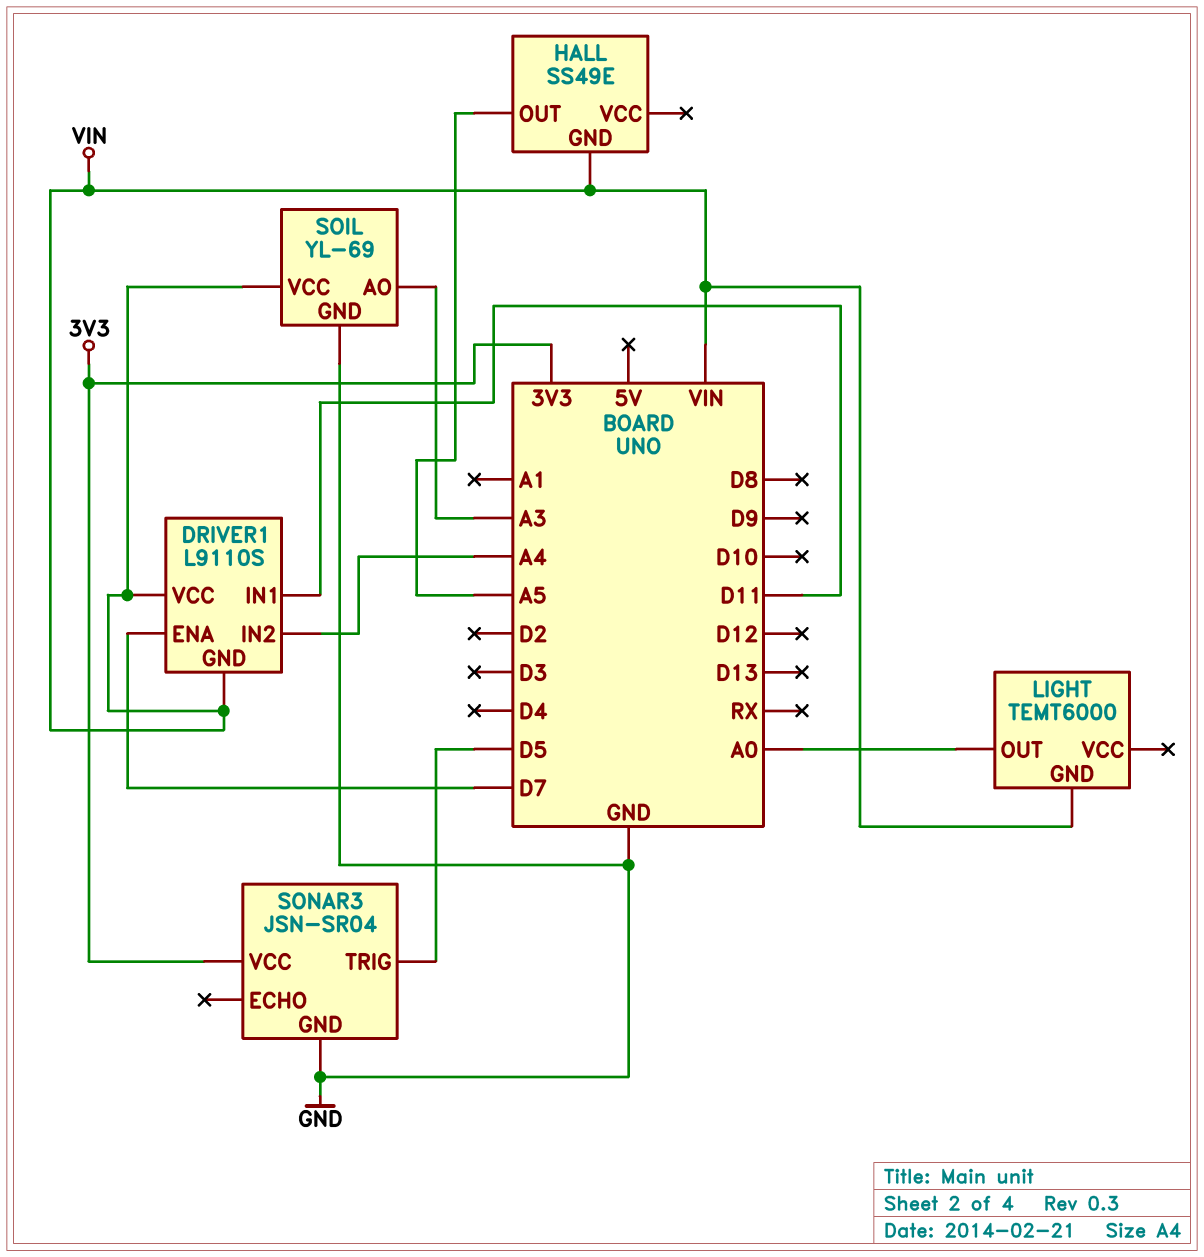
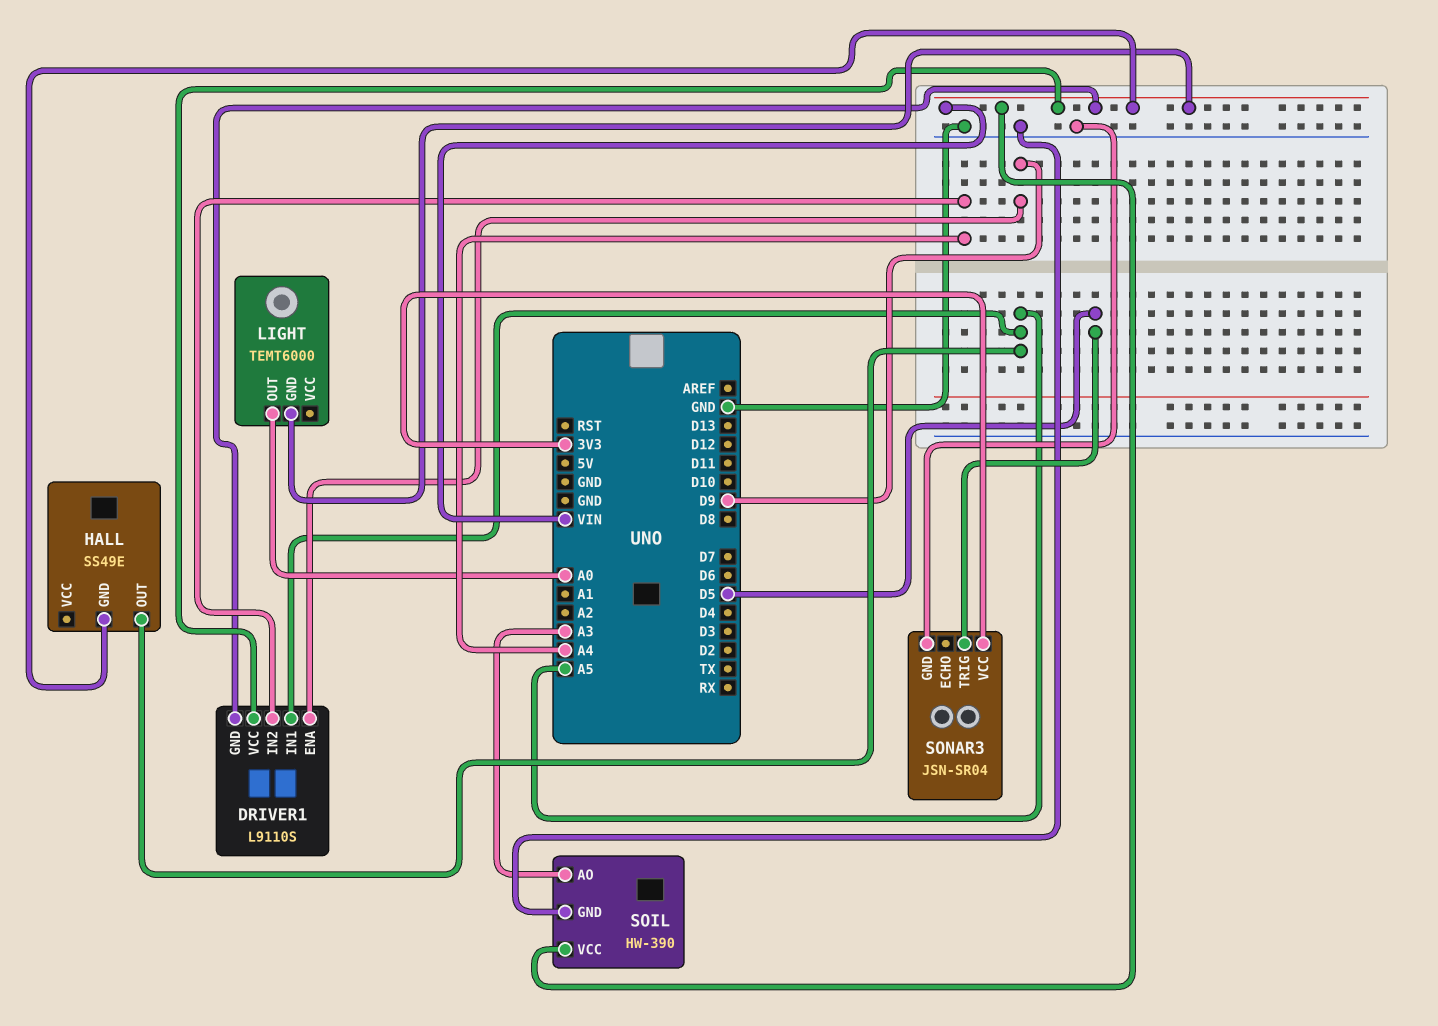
DRIVER1 pin ENA: D7 -> D9
DRIVER1 pin IN1: D11 -> A5
SOIL: YL-69 -> HW-390

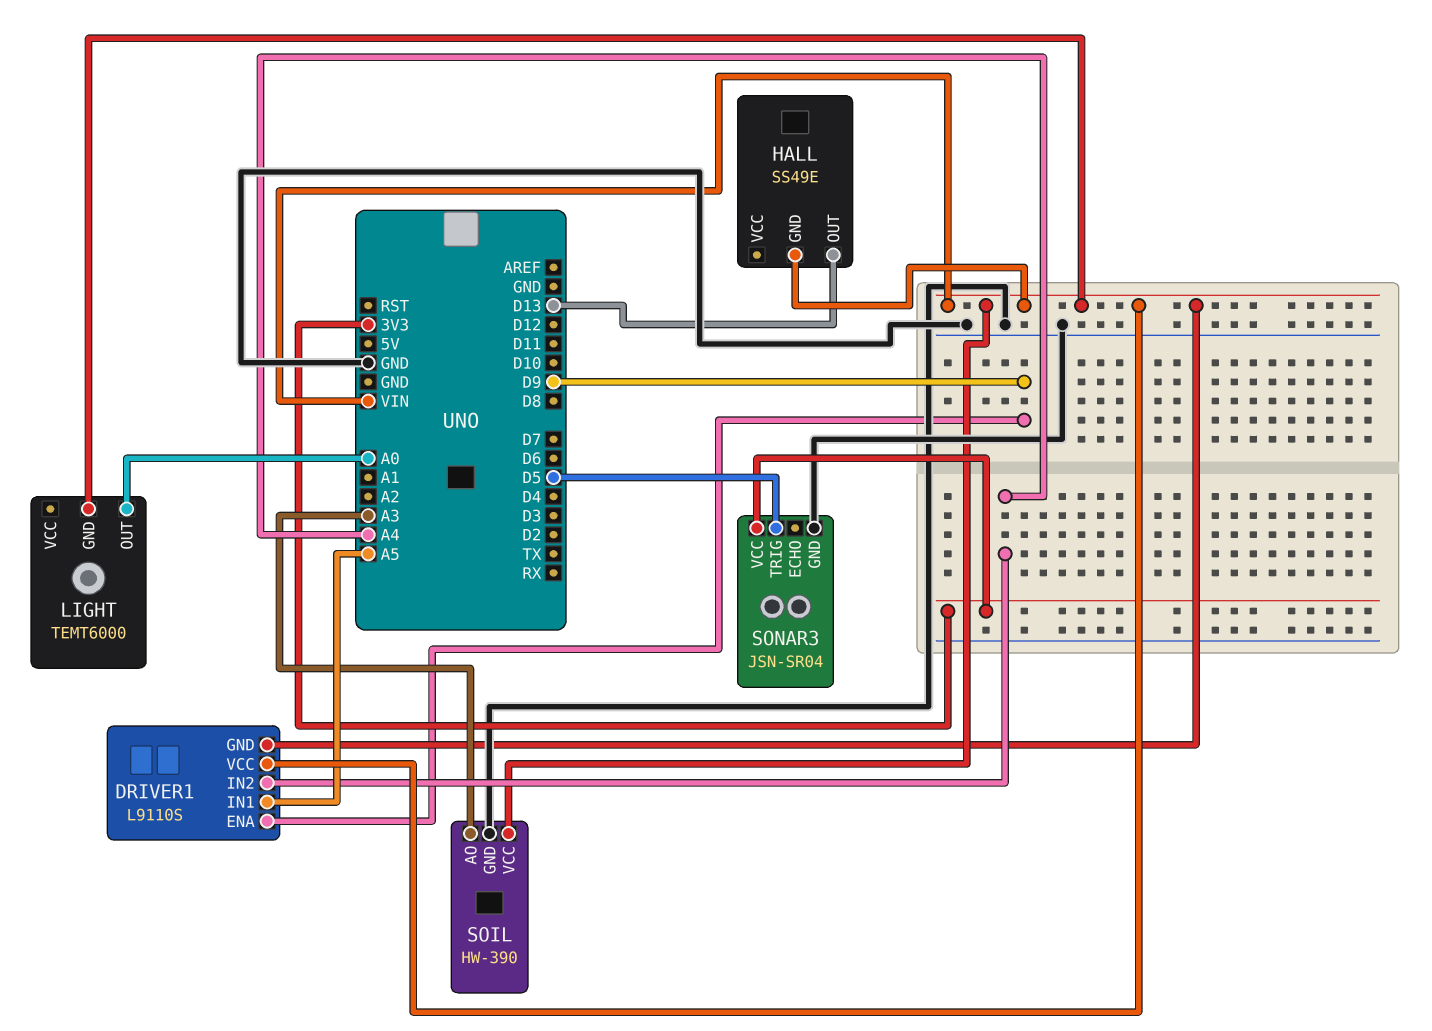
HALL pin OUT: A5 -> D13

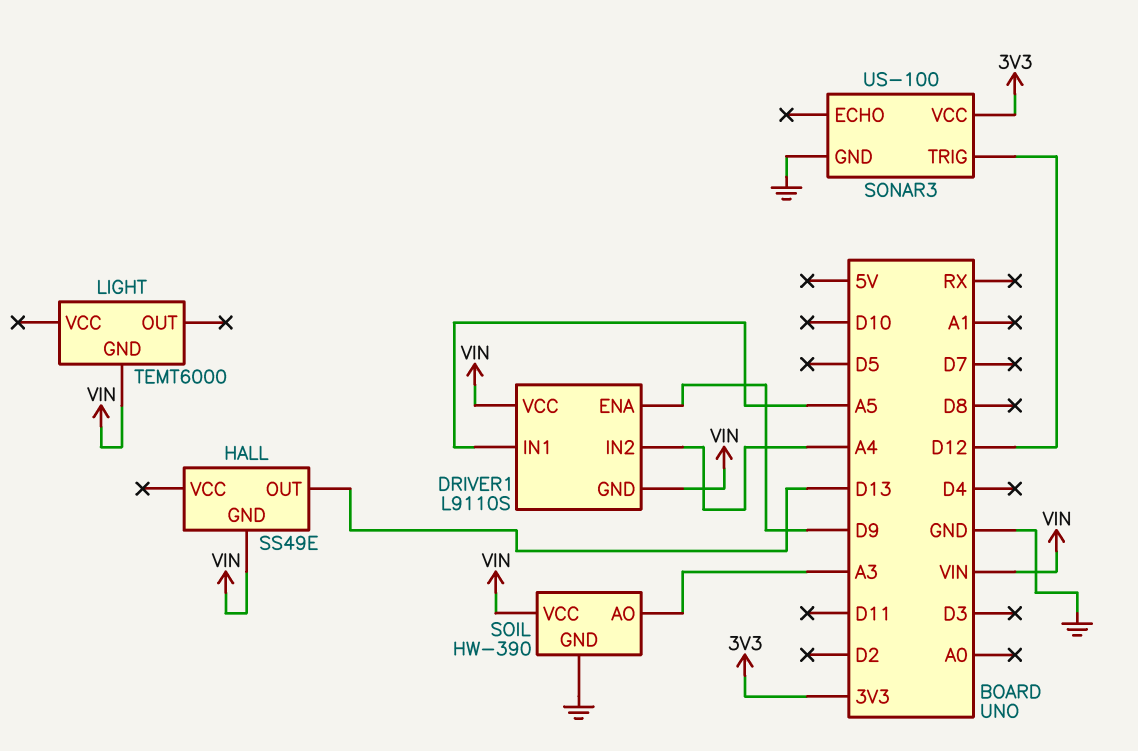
LIGHT pin OUT: A0 -> none
SONAR3: JSN-SR04 -> US-100
SONAR3 pin TRIG: D5 -> D12

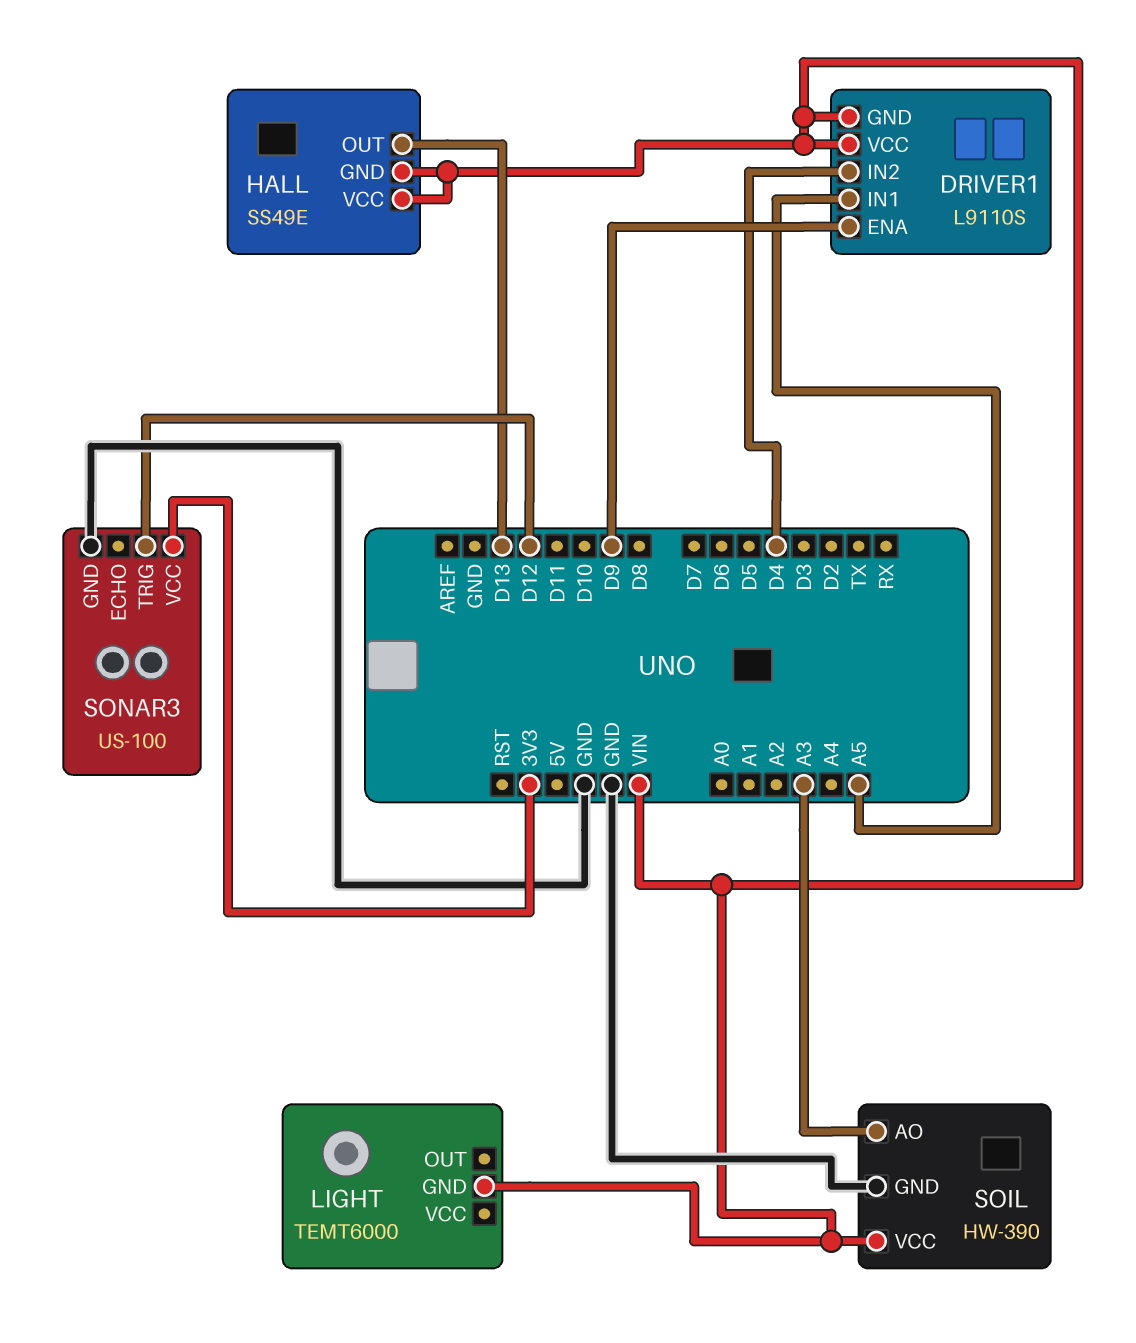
DRIVER1 pin IN2: A4 -> D4
HALL pin VCC: none -> VIN

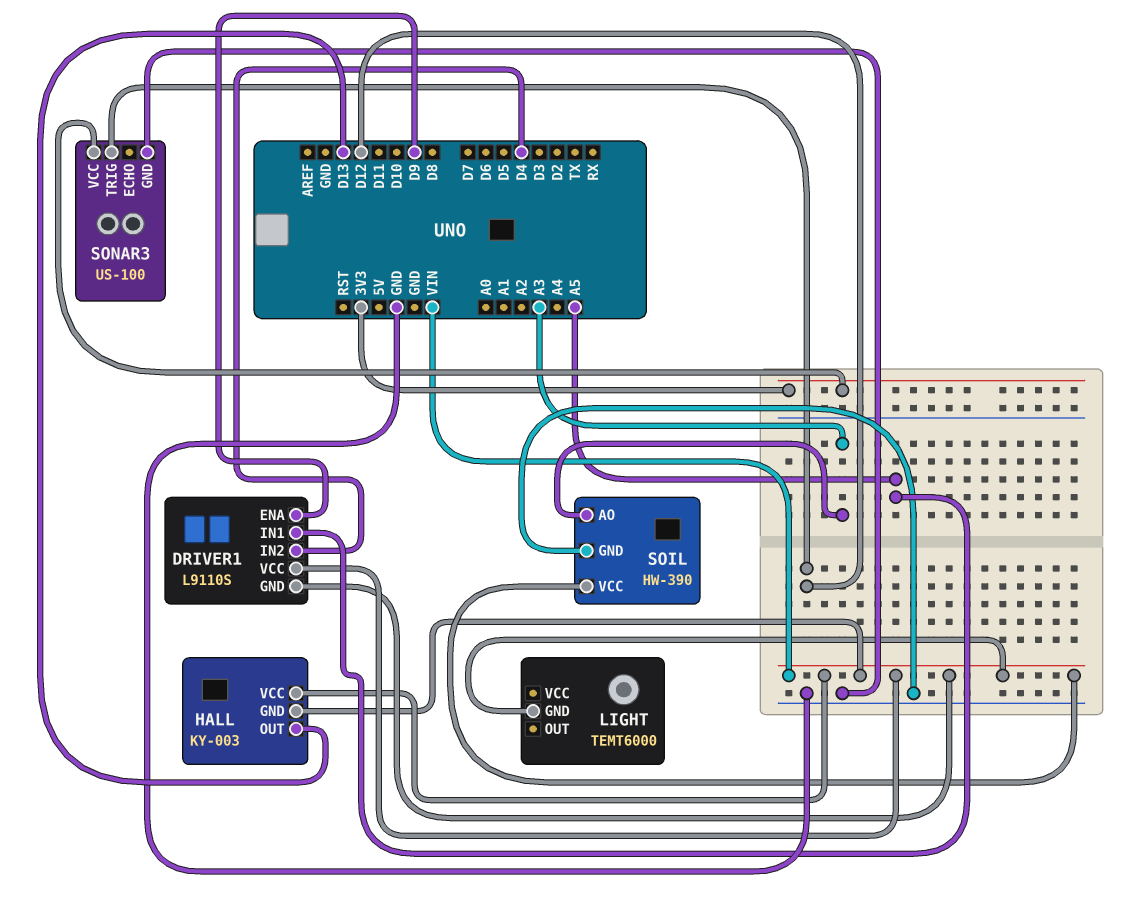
HALL: SS49E -> KY-003

